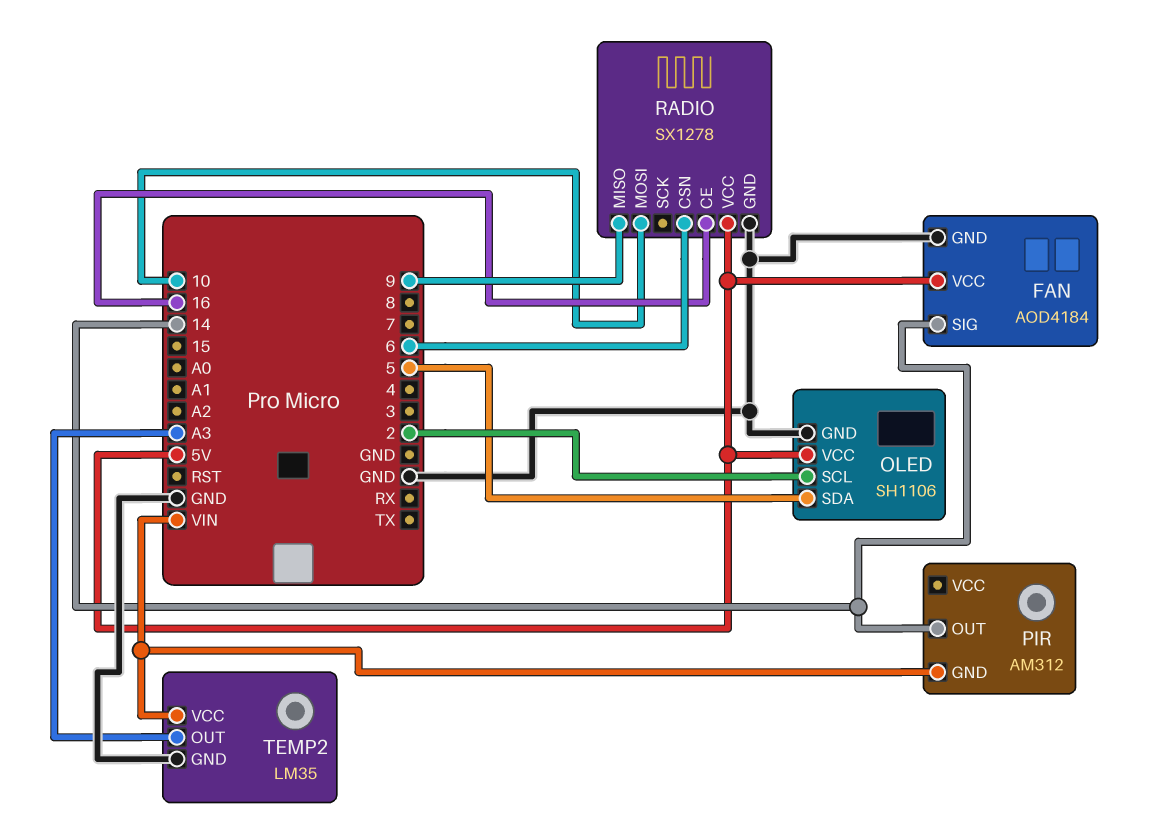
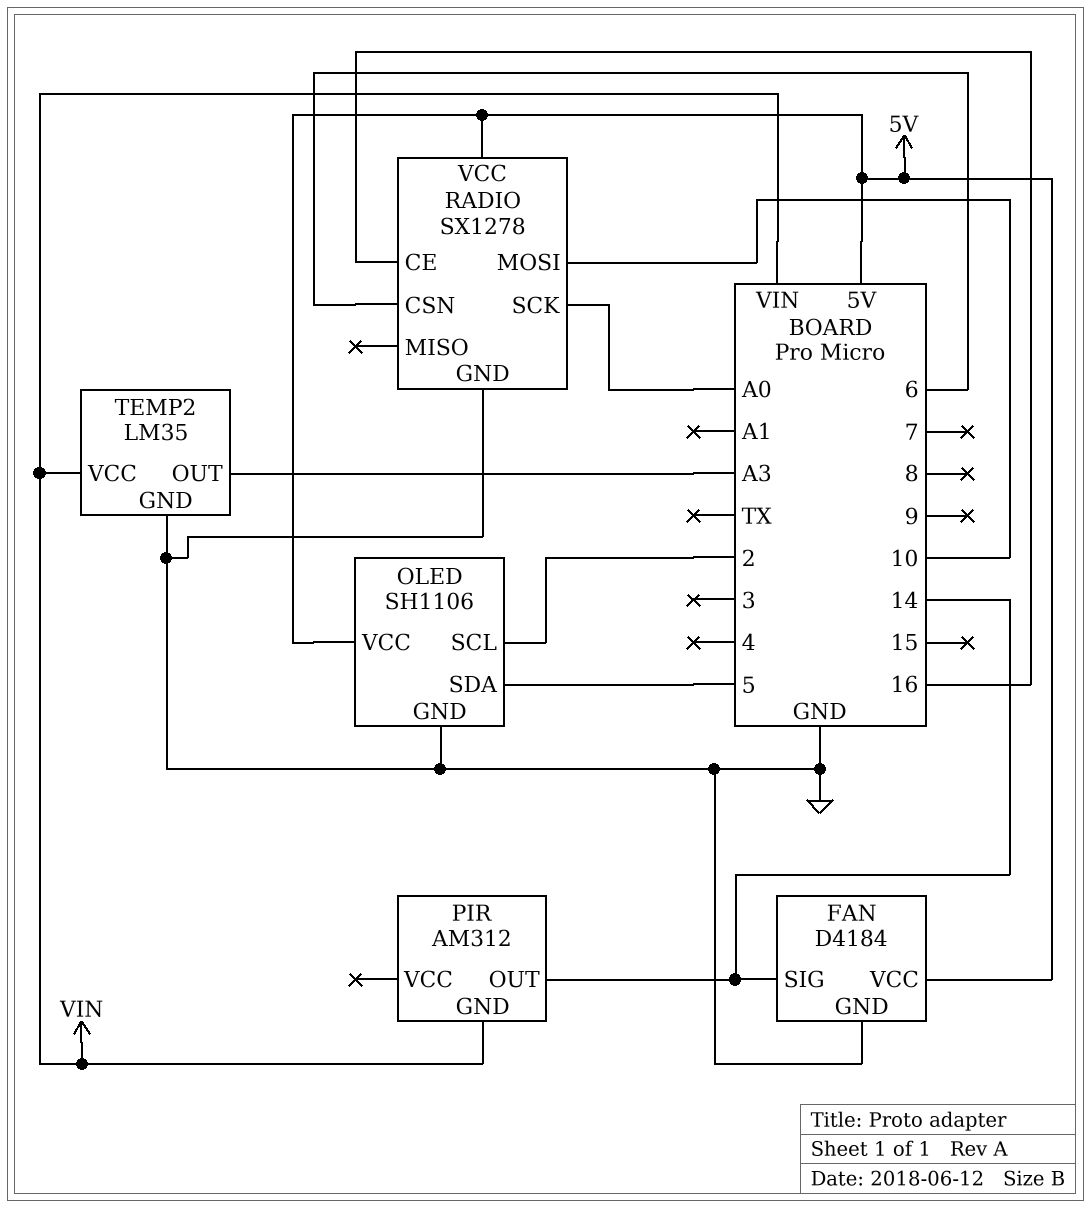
FAN: AOD4184 -> D4184
RADIO pin MISO: 9 -> none
RADIO pin SCK: none -> A0

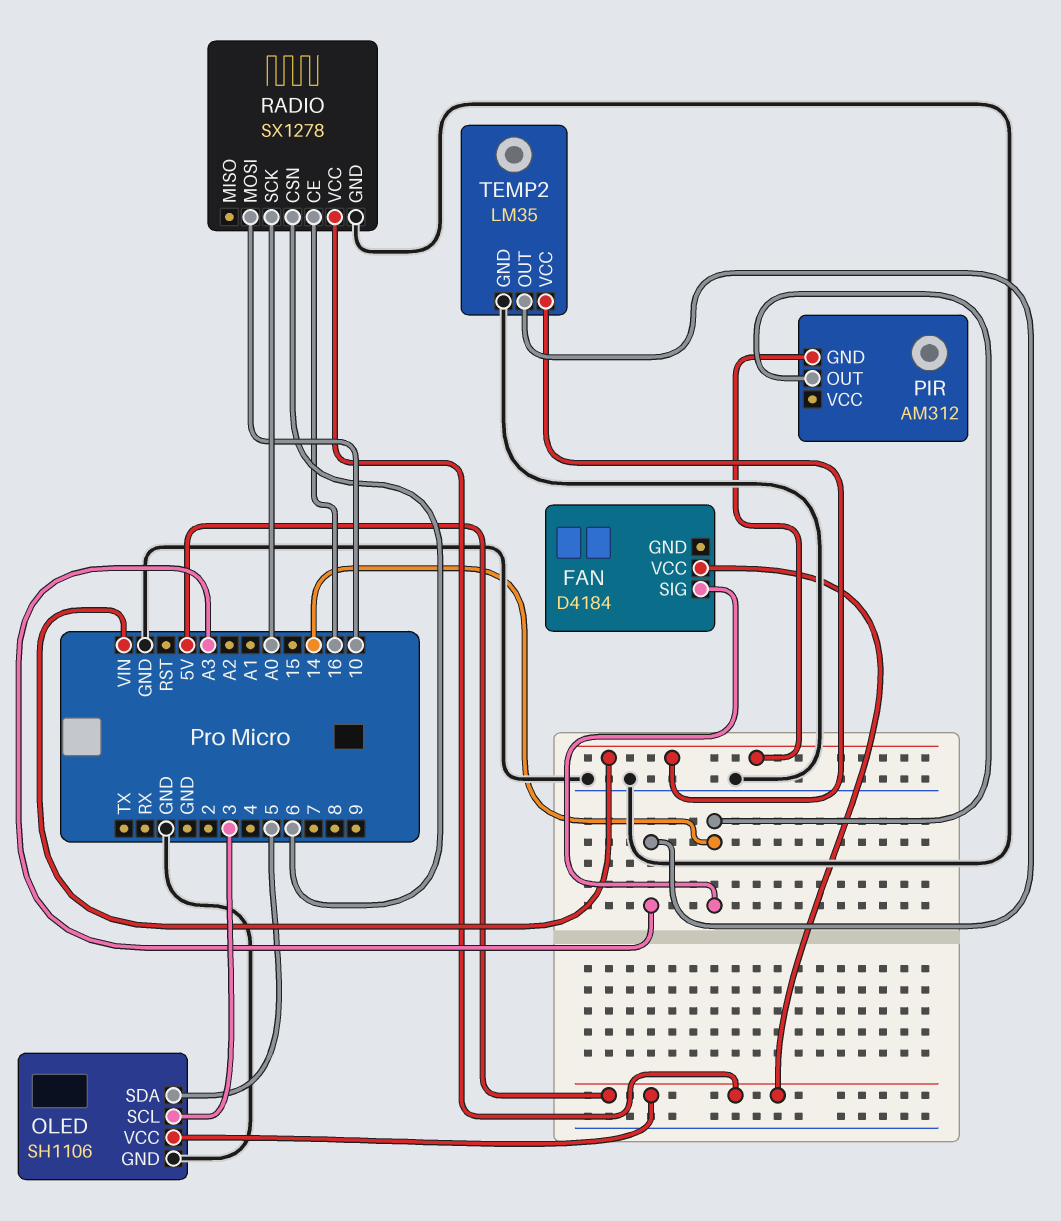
FAN pin GND: GND -> none
OLED pin SCL: 2 -> 3

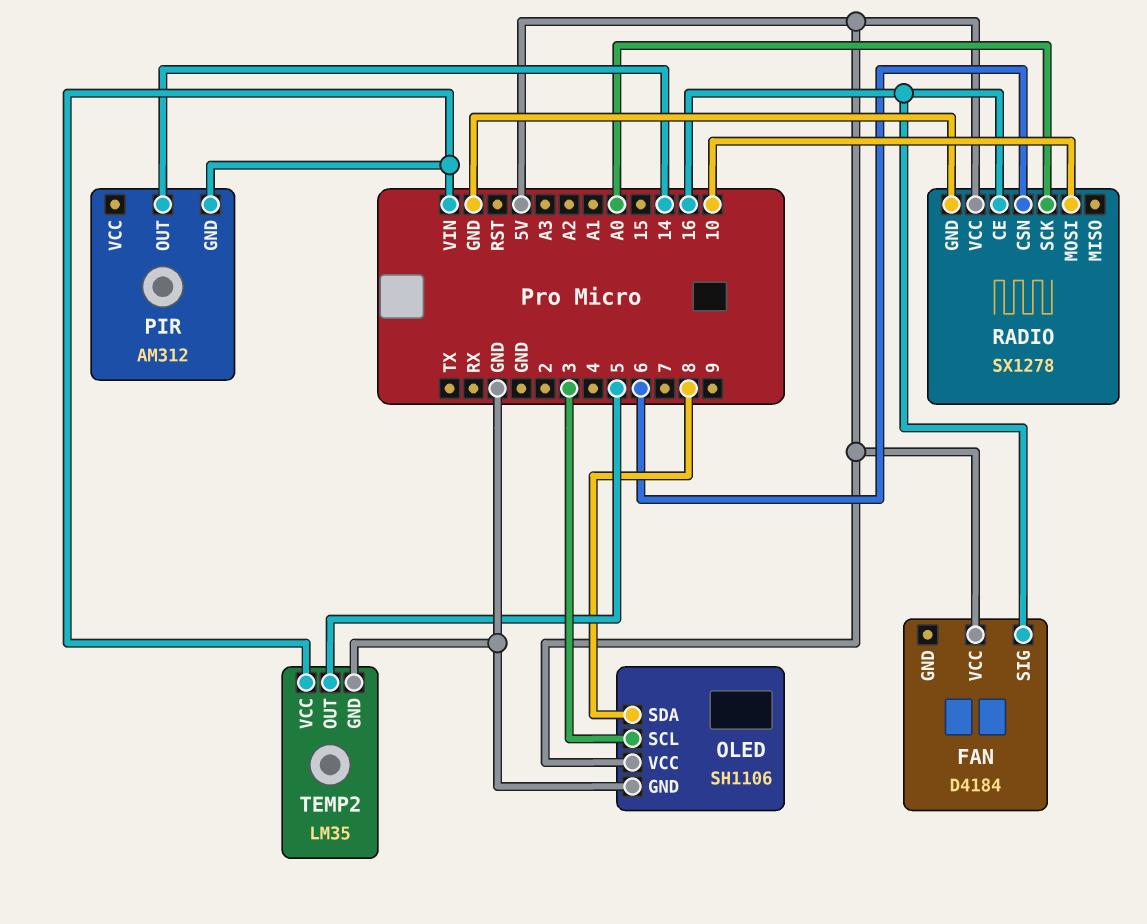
FAN pin SIG: 14 -> 16
OLED pin SDA: 5 -> 8
TEMP2 pin OUT: A3 -> 5

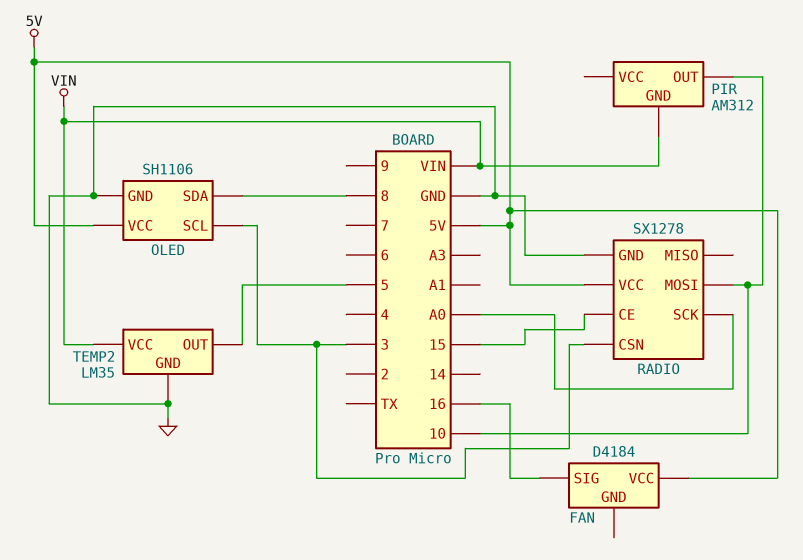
PIR pin OUT: 14 -> 10
RADIO pin CE: 16 -> 15
RADIO pin CSN: 6 -> 3

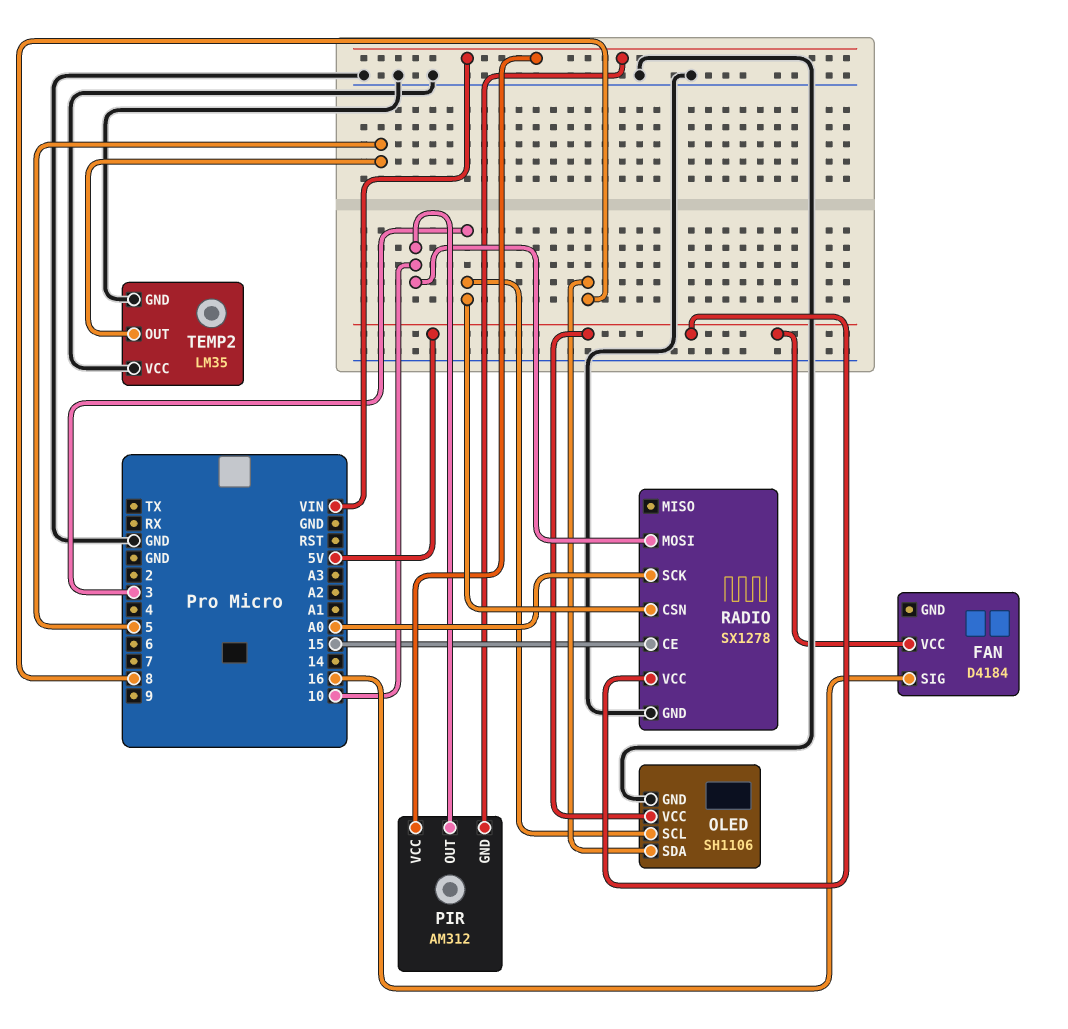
PIR pin VCC: none -> VIN
TEMP2 pin VCC: VIN -> GND

